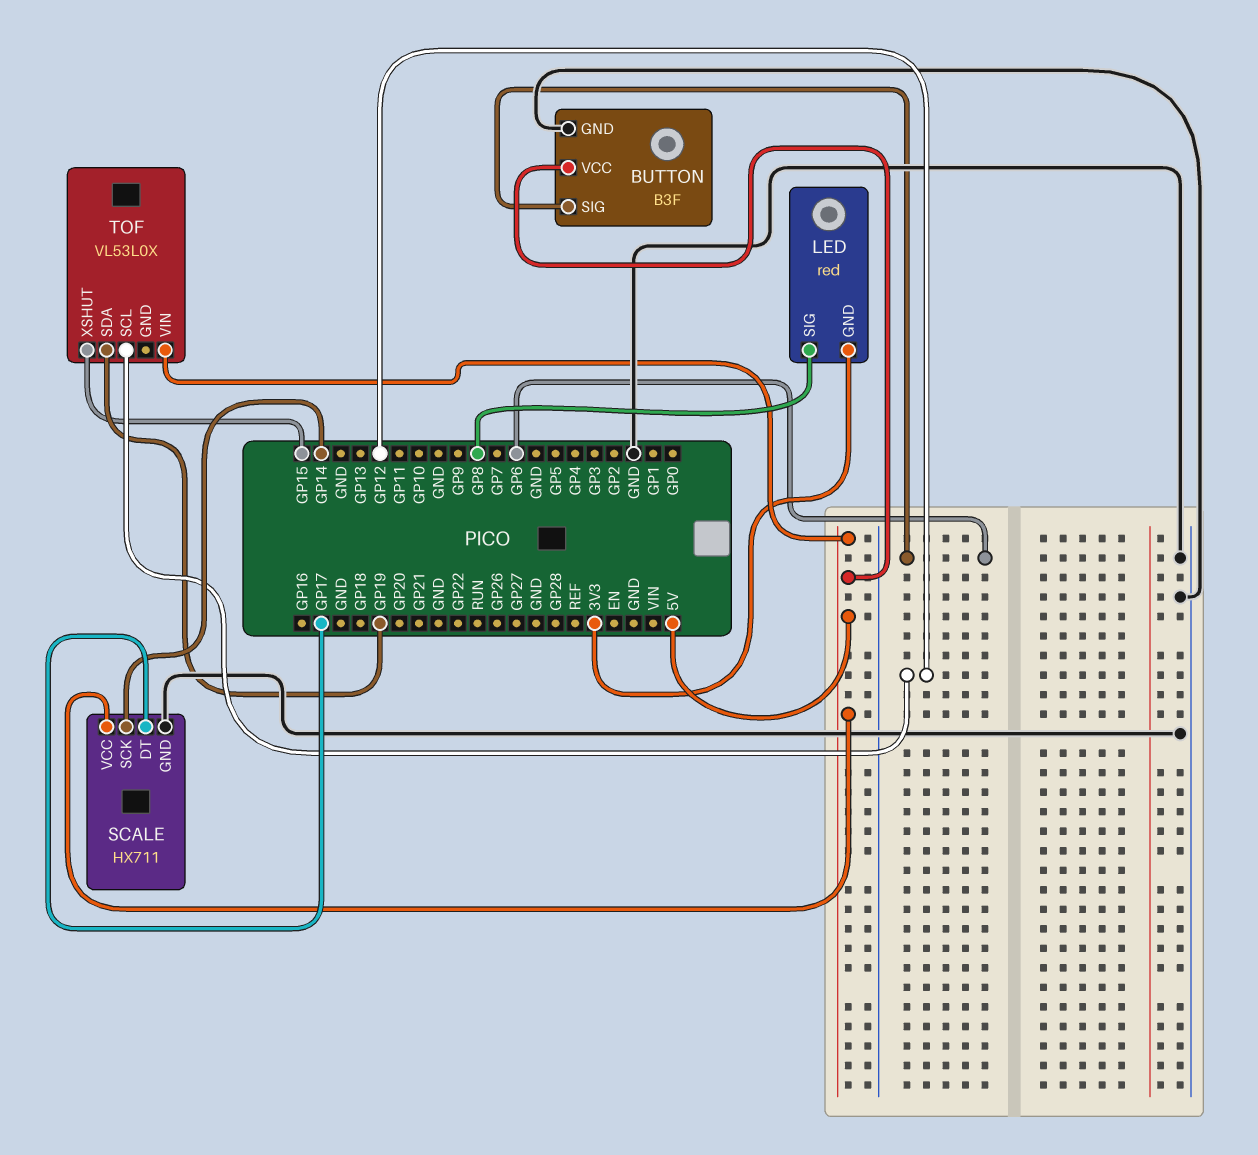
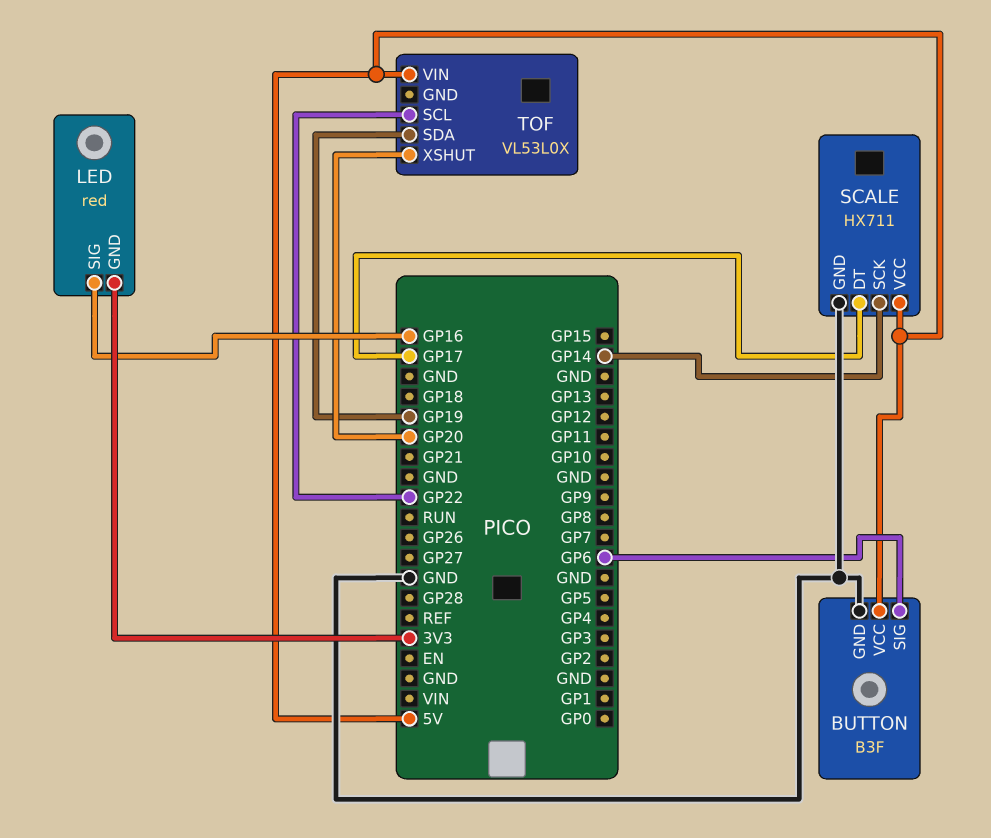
LED pin SIG: GP8 -> GP16
TOF pin SCL: GP12 -> GP22
TOF pin XSHUT: GP15 -> GP20

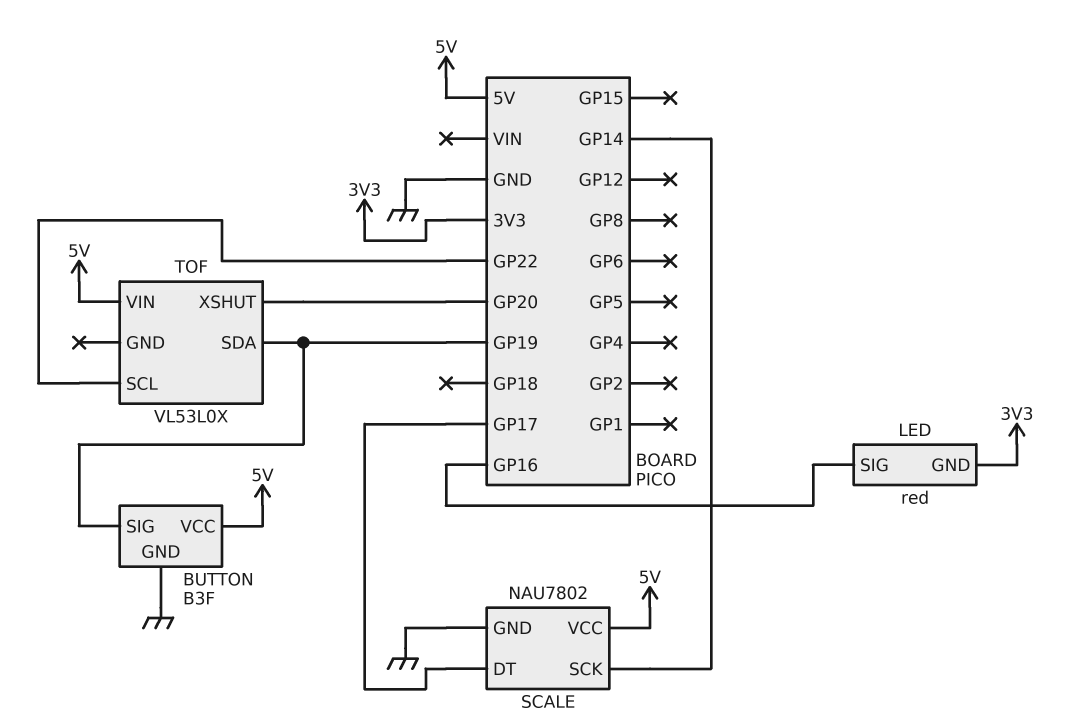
BUTTON pin SIG: GP6 -> GP19
SCALE: HX711 -> NAU7802

